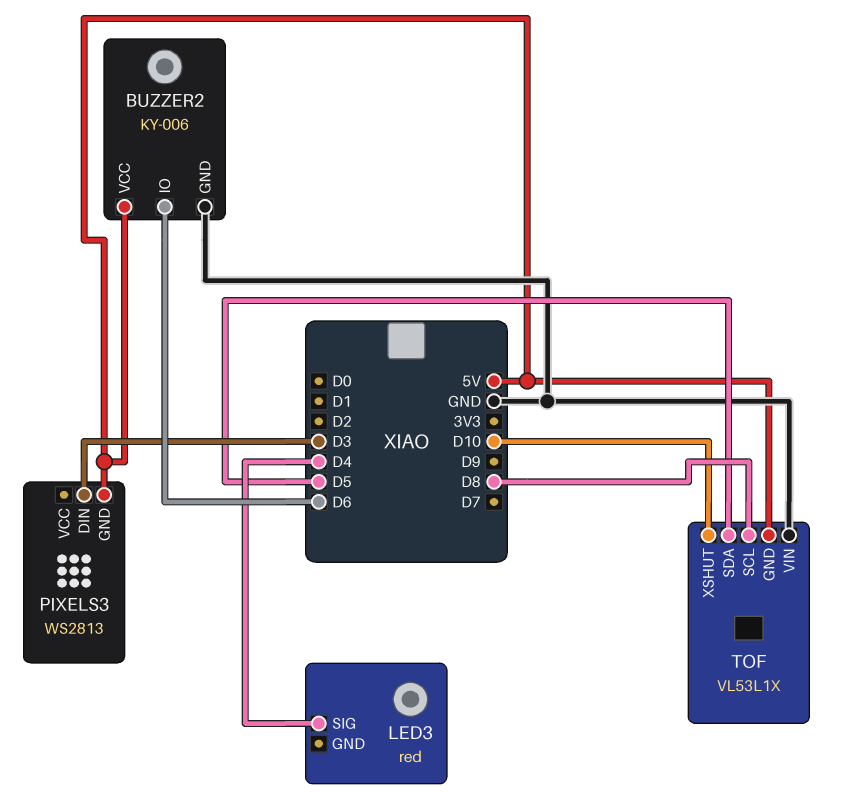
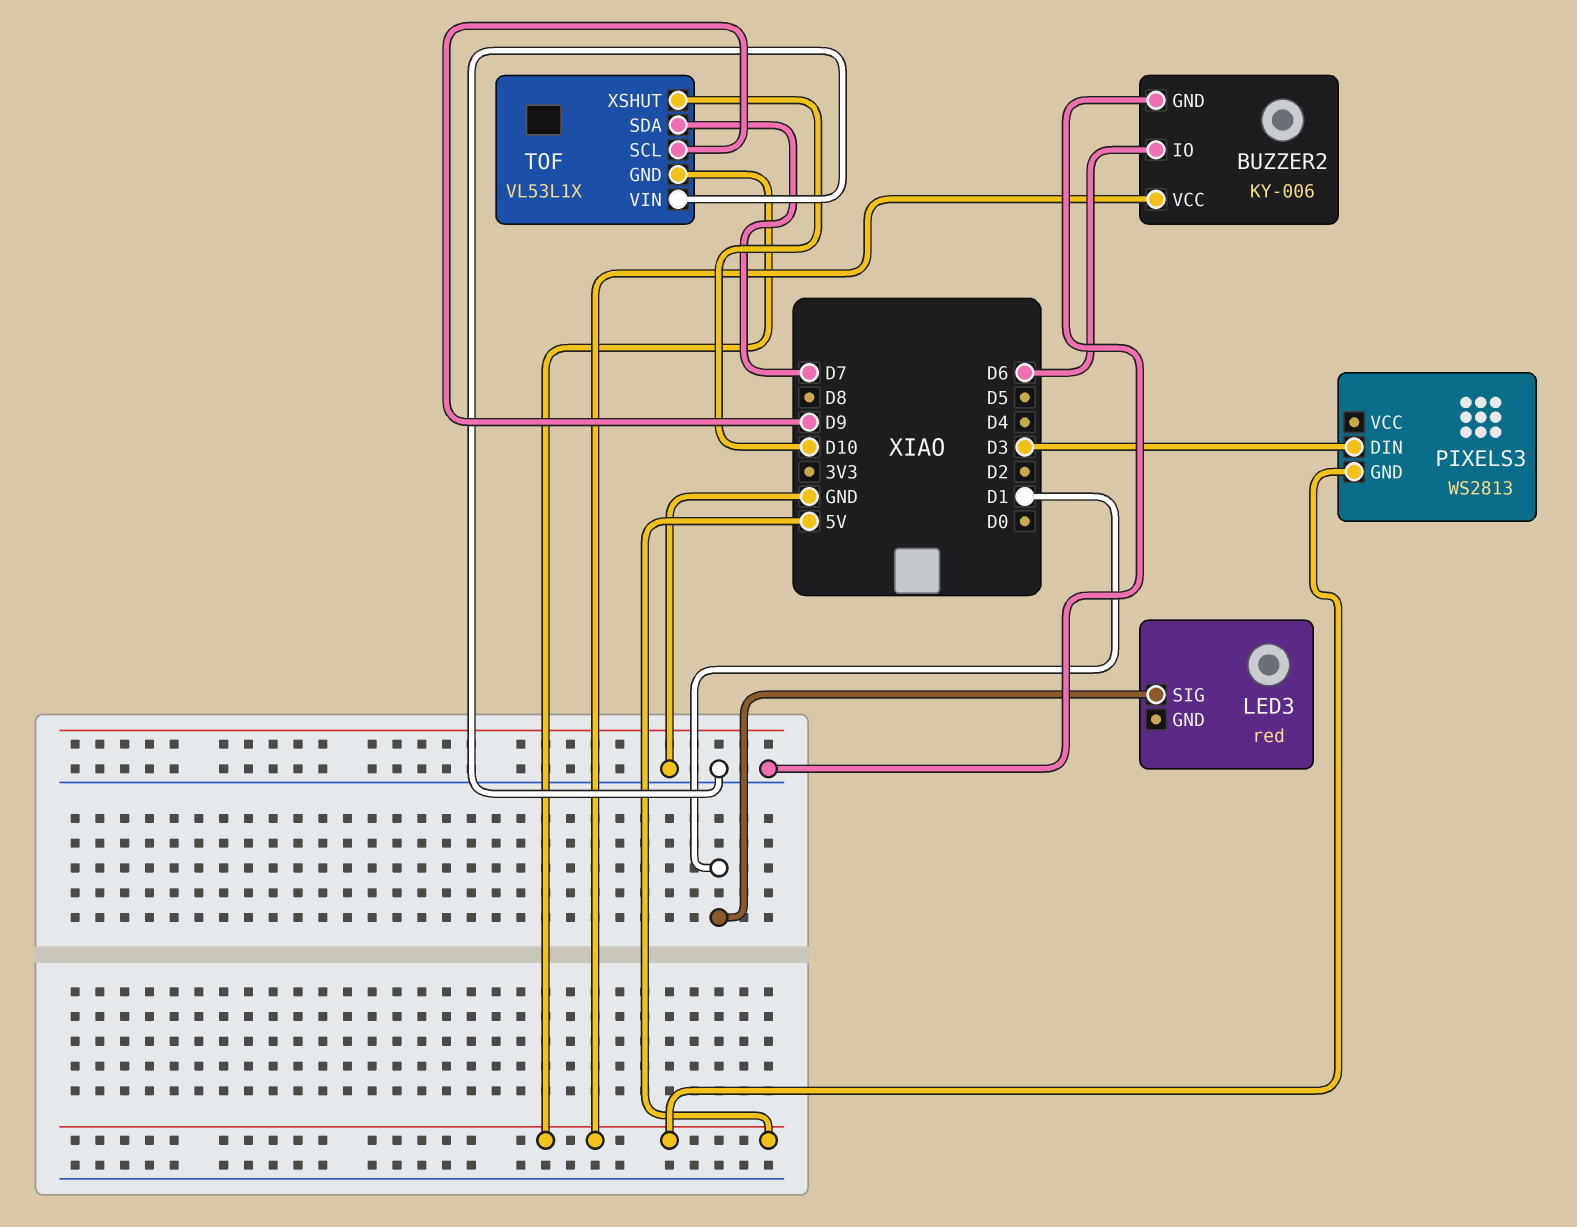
LED3 pin SIG: D4 -> D1
TOF pin SCL: D8 -> D9
TOF pin SDA: D5 -> D7

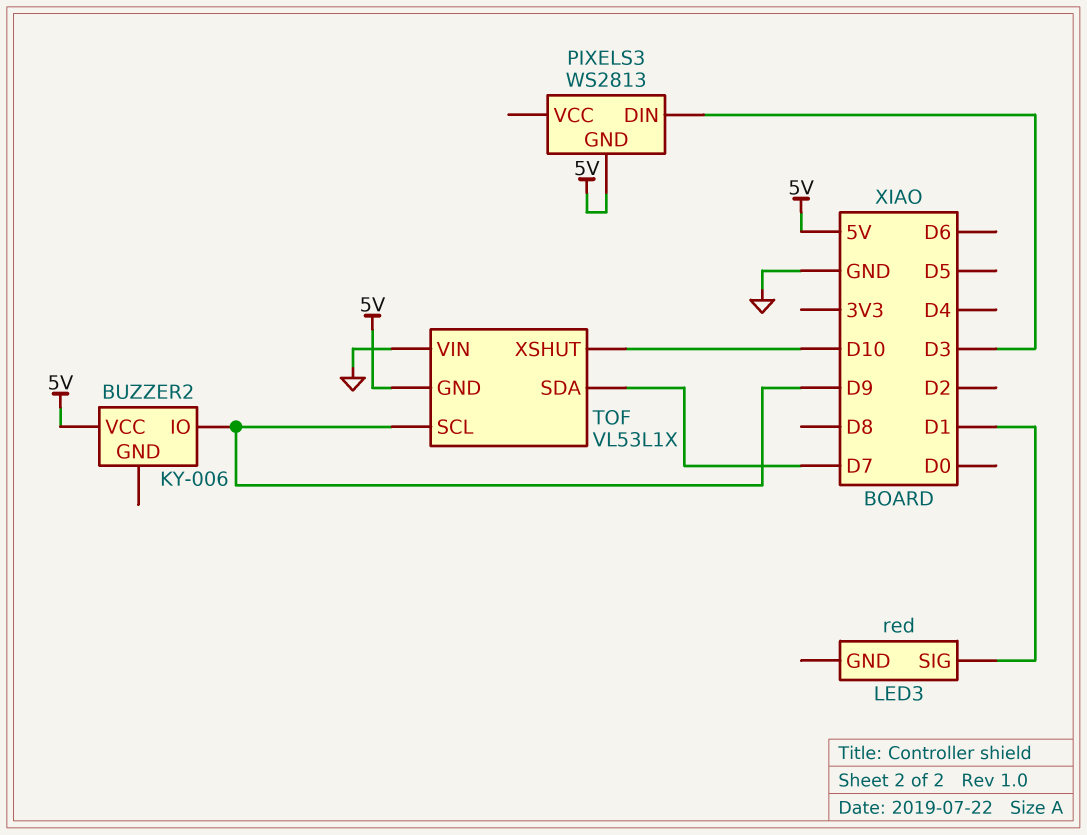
BUZZER2 pin GND: GND -> none
BUZZER2 pin IO: D6 -> D9

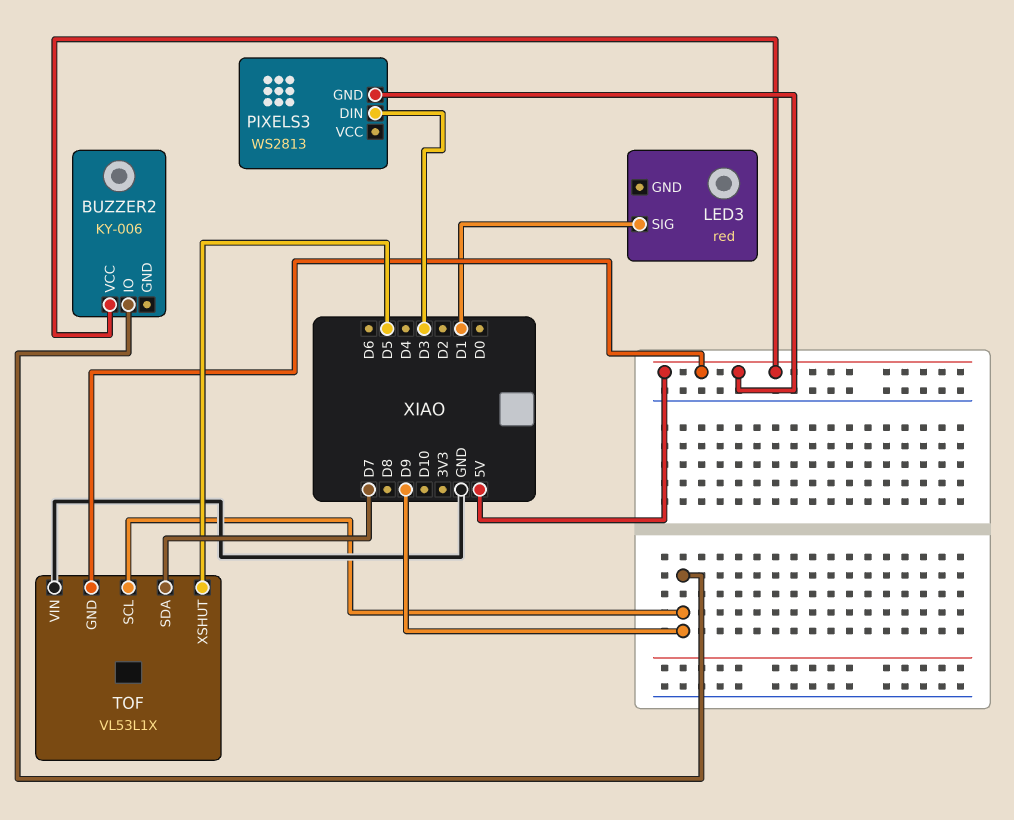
TOF pin XSHUT: D10 -> D5

